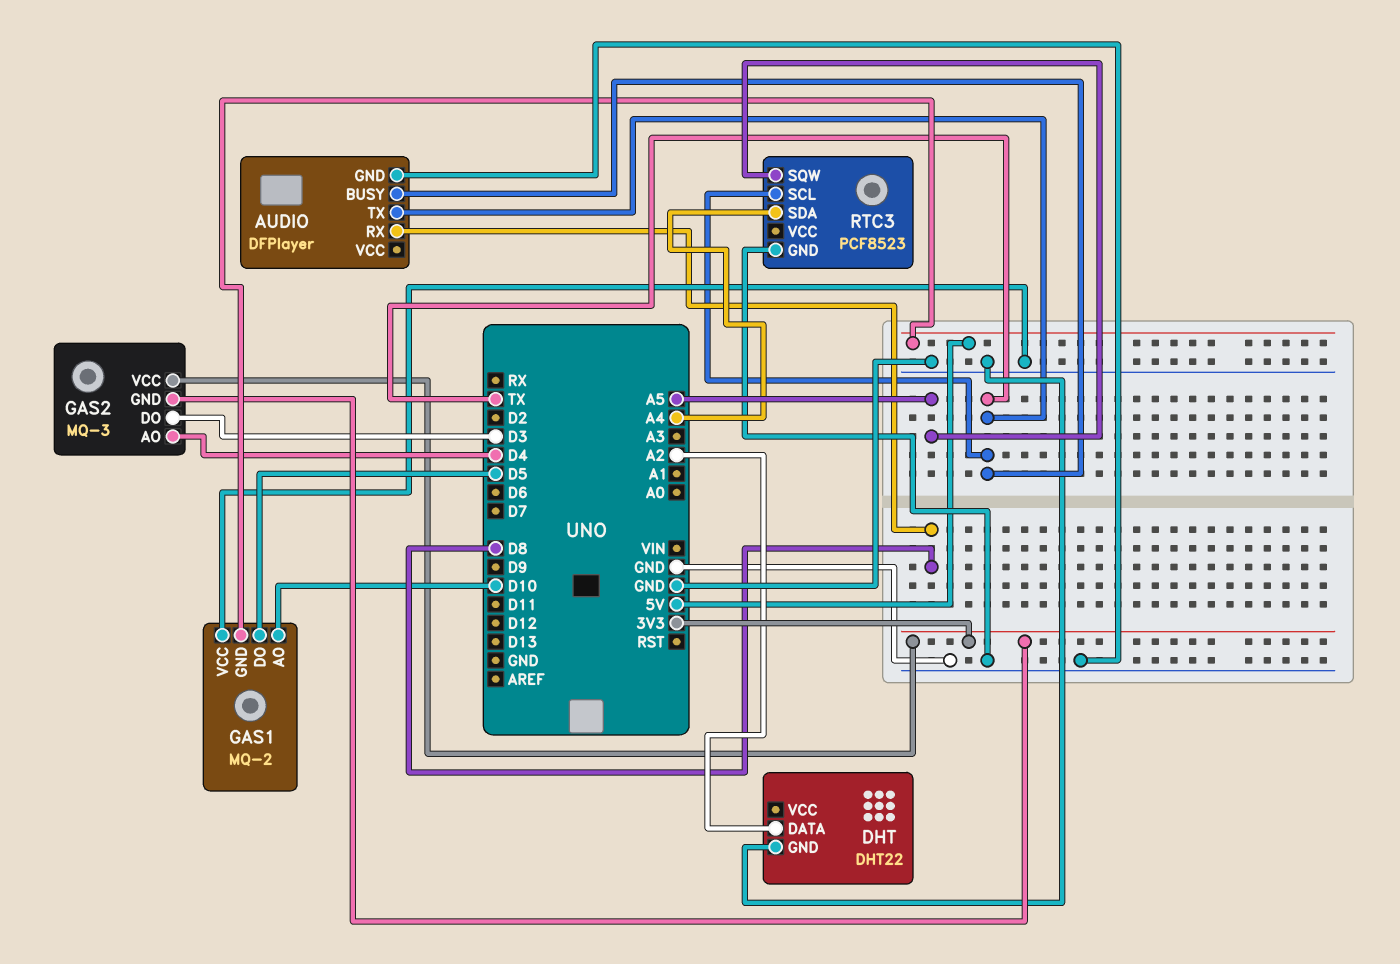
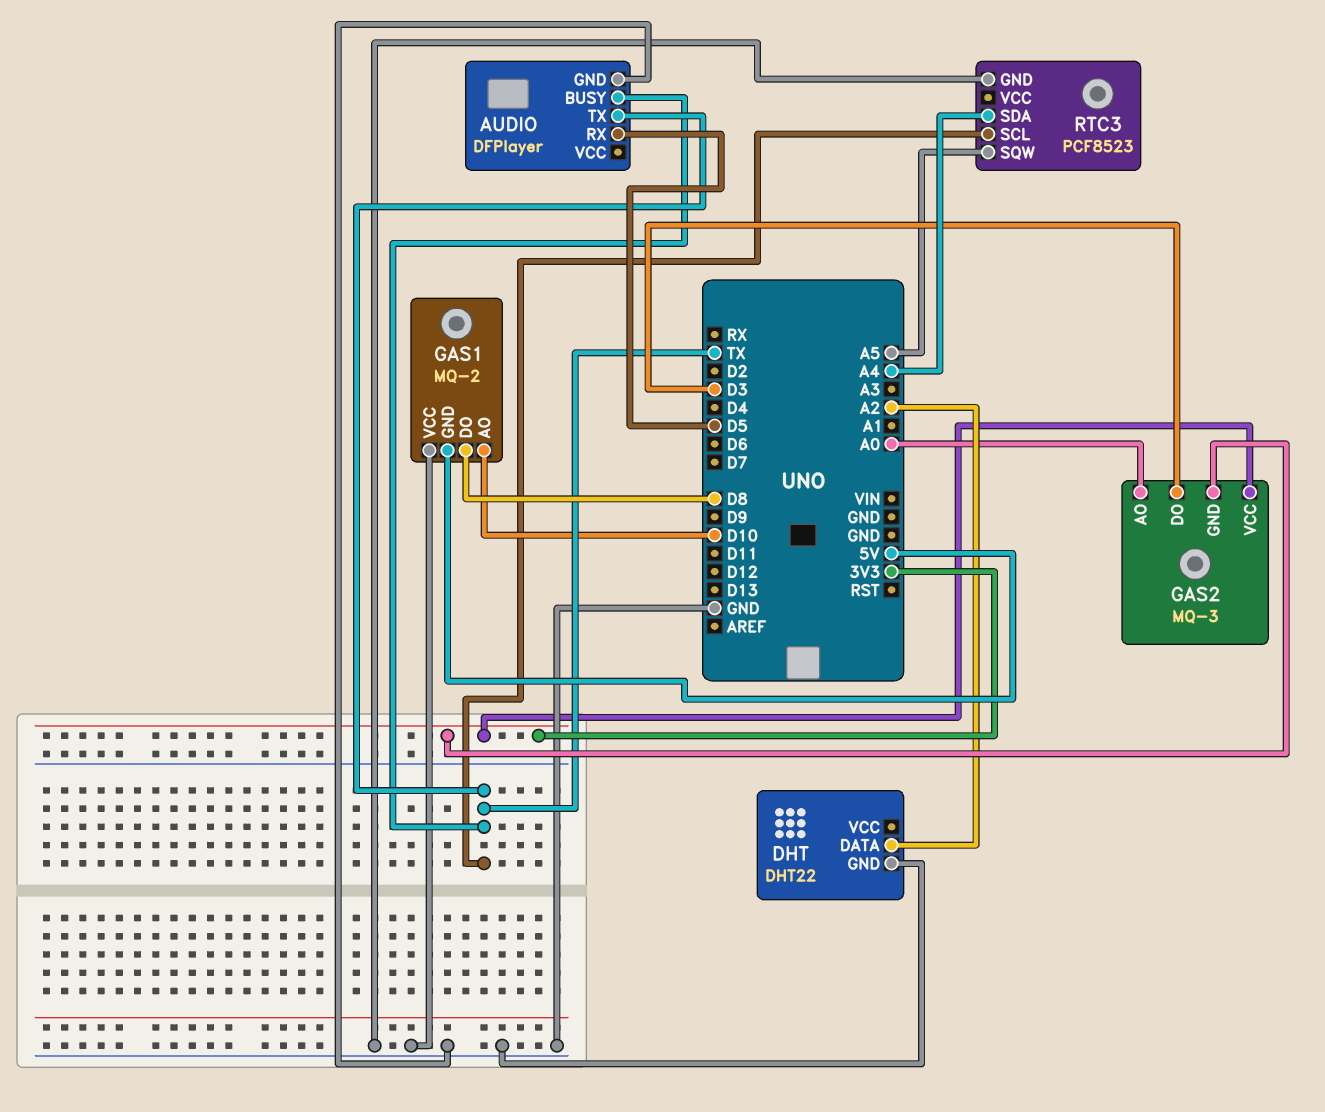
AUDIO pin RX: D8 -> D5
GAS1 pin DO: D5 -> D8
GAS2 pin AO: D4 -> A0

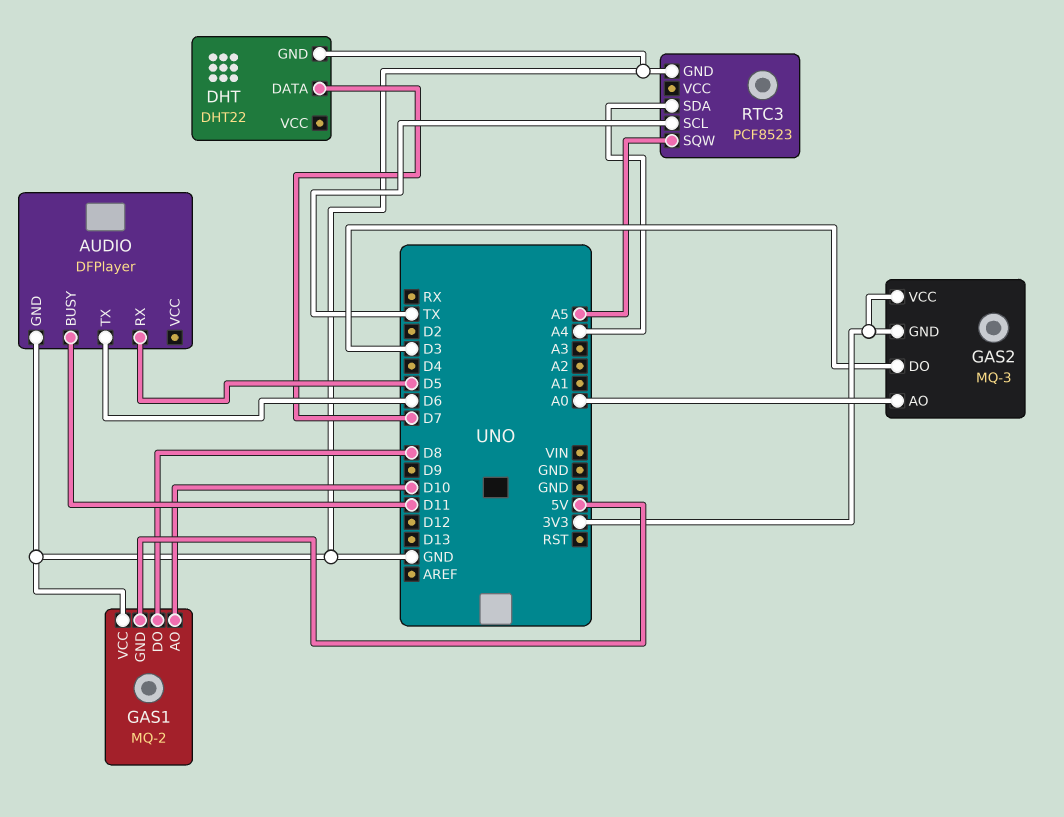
AUDIO pin BUSY: TX -> D11
AUDIO pin TX: TX -> D6
DHT pin DATA: A2 -> D7

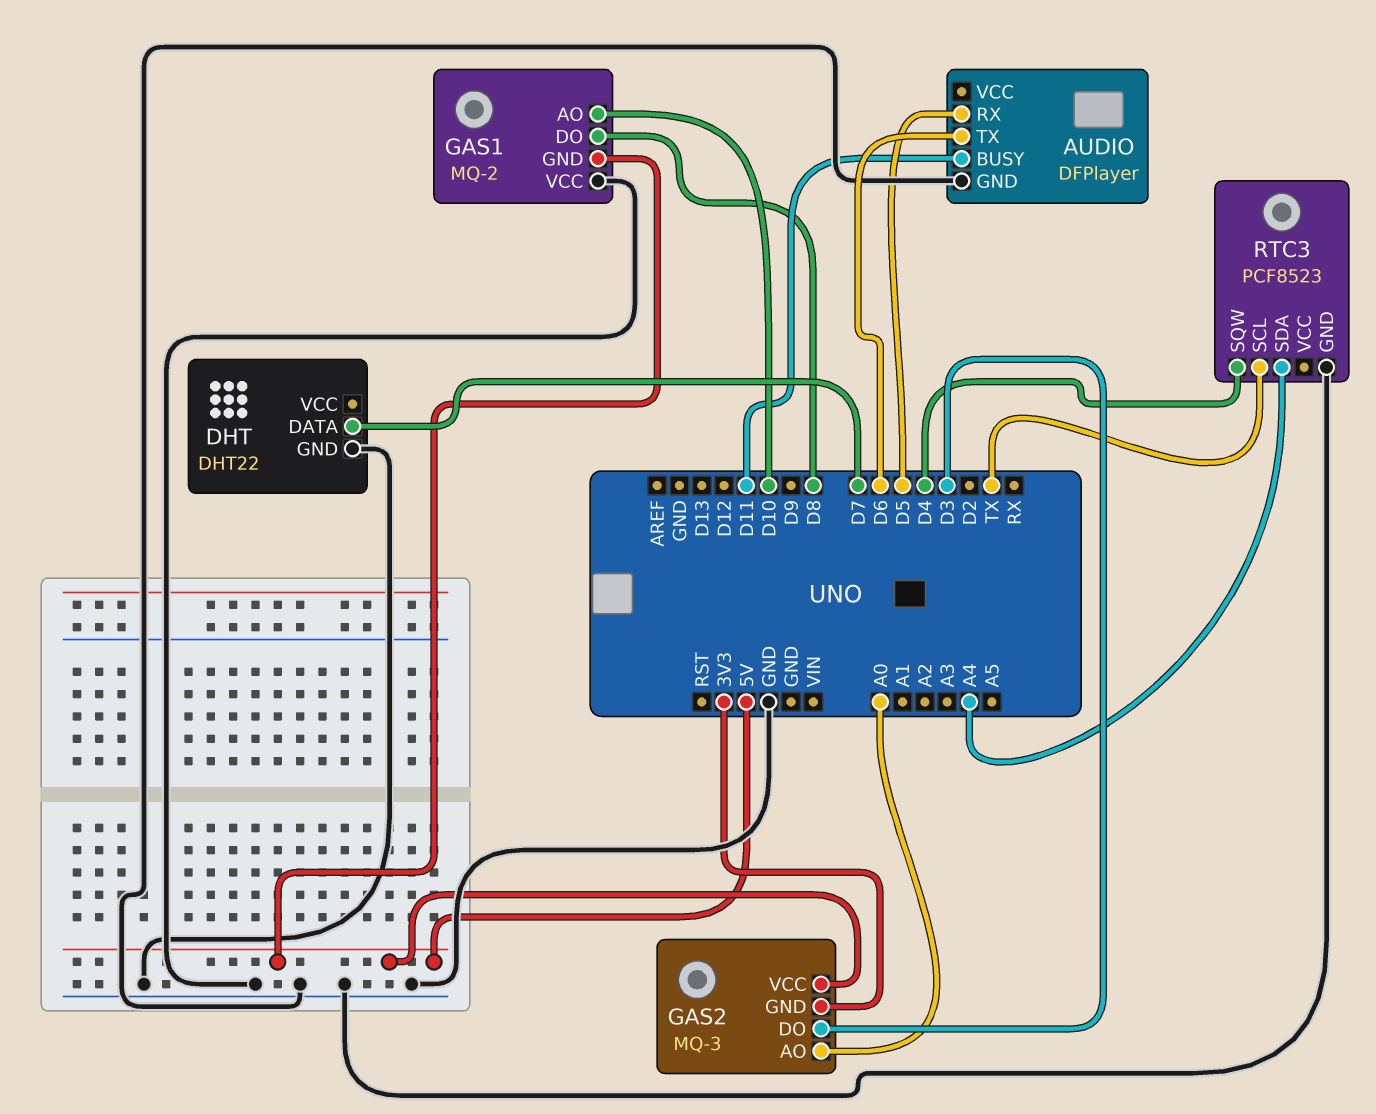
GAS2 pin VCC: 3V3 -> 5V
RTC3 pin SQW: A5 -> D4

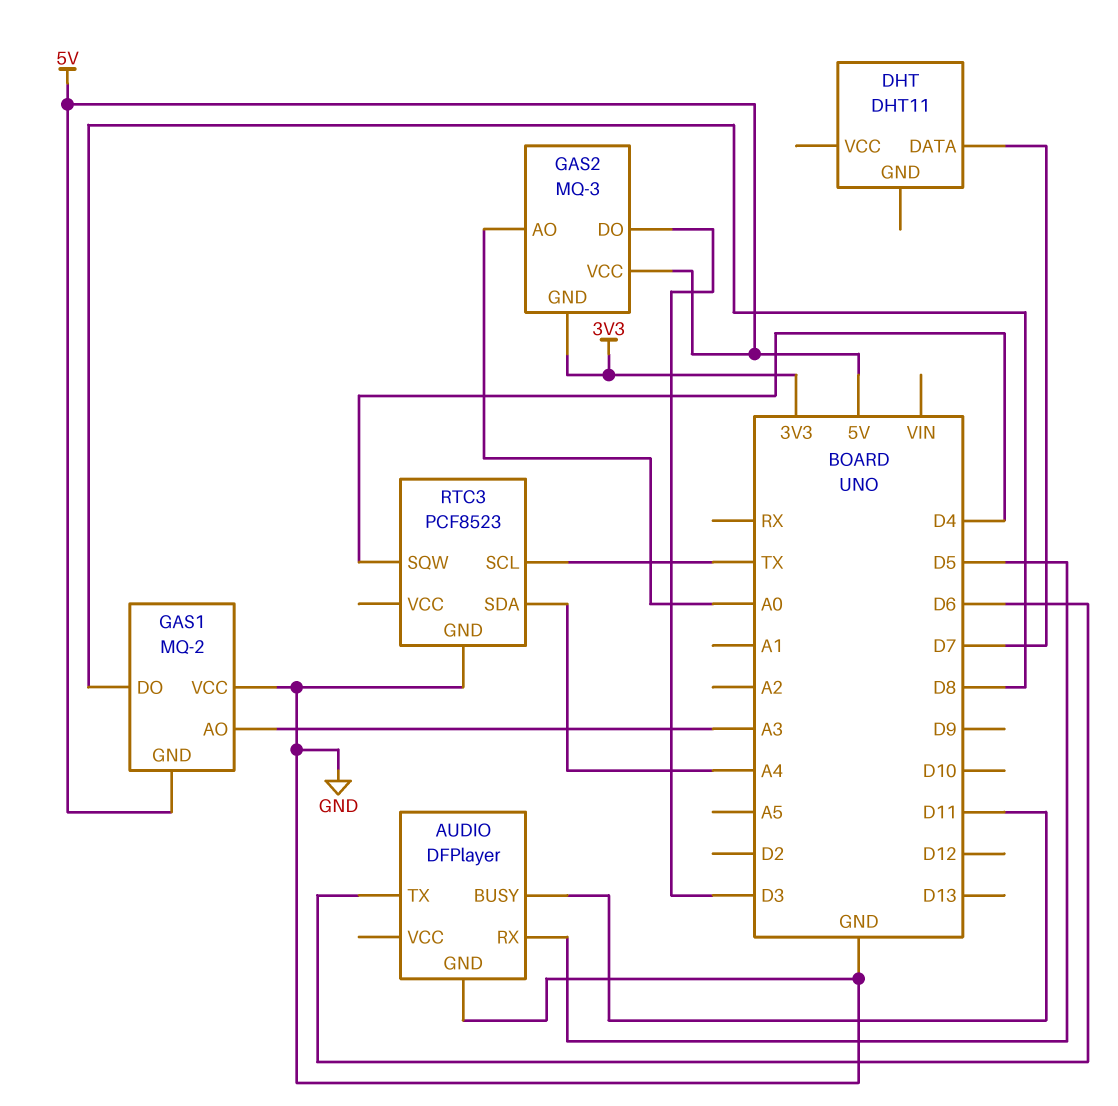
DHT: DHT22 -> DHT11
DHT pin GND: GND -> none
GAS1 pin AO: D10 -> A3

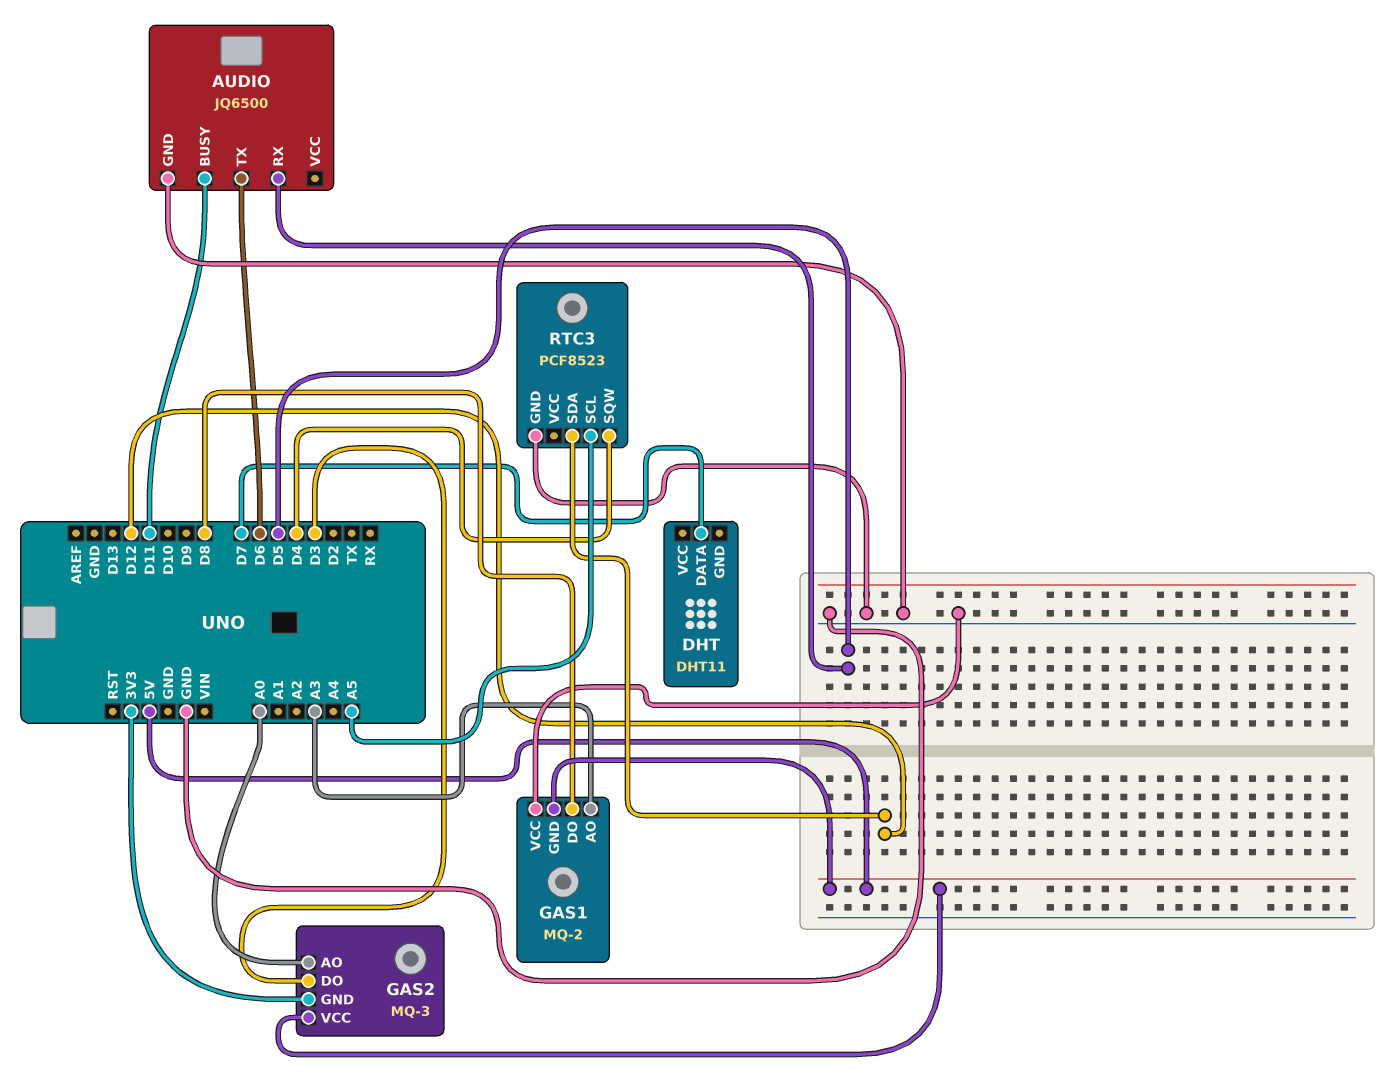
AUDIO: DFPlayer -> JQ6500
RTC3 pin SCL: TX -> A5
RTC3 pin SDA: A4 -> D12

